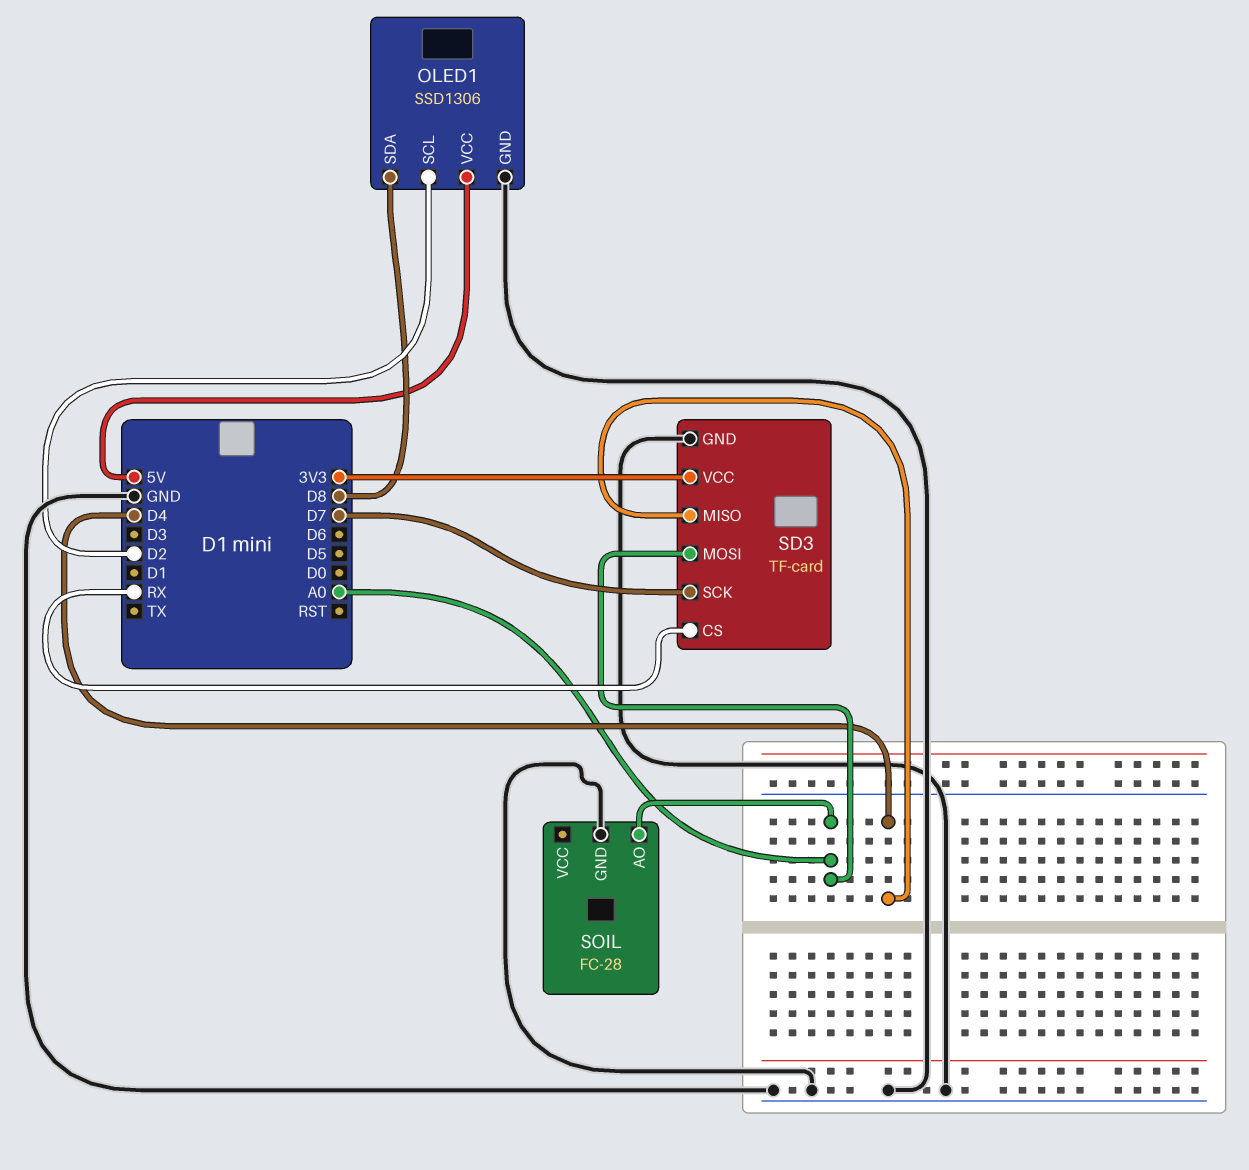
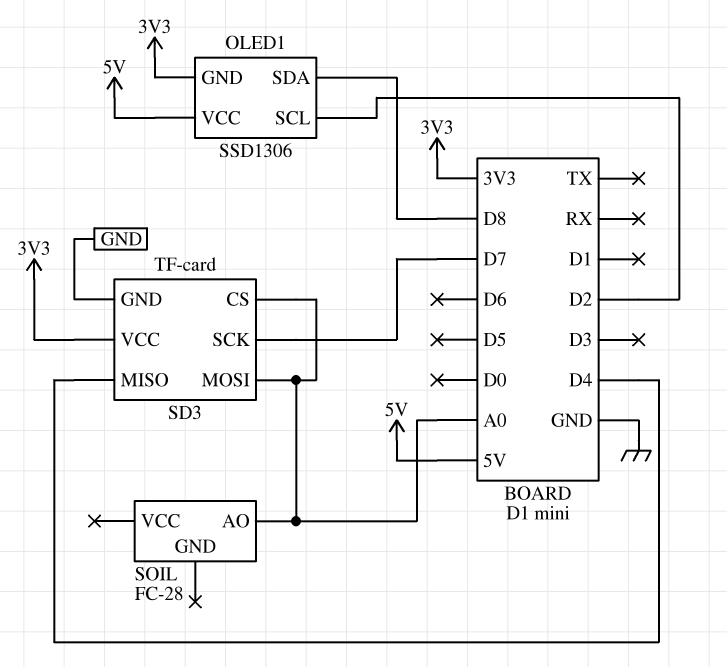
OLED1 pin GND: GND -> 3V3
SD3 pin CS: RX -> A0
SOIL pin GND: GND -> none

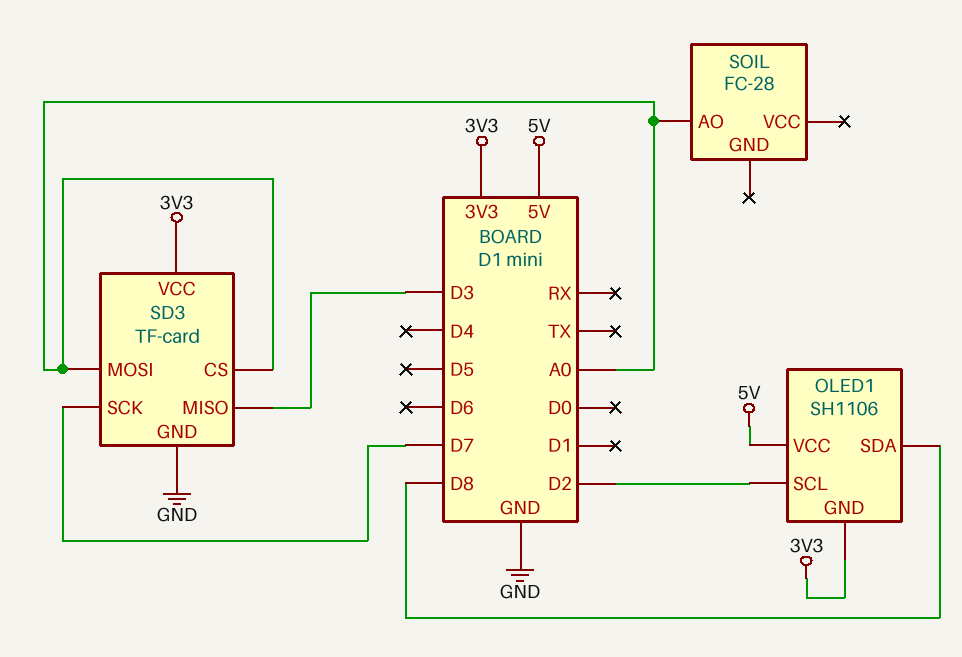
OLED1: SSD1306 -> SH1106
SD3 pin MISO: D4 -> D3

